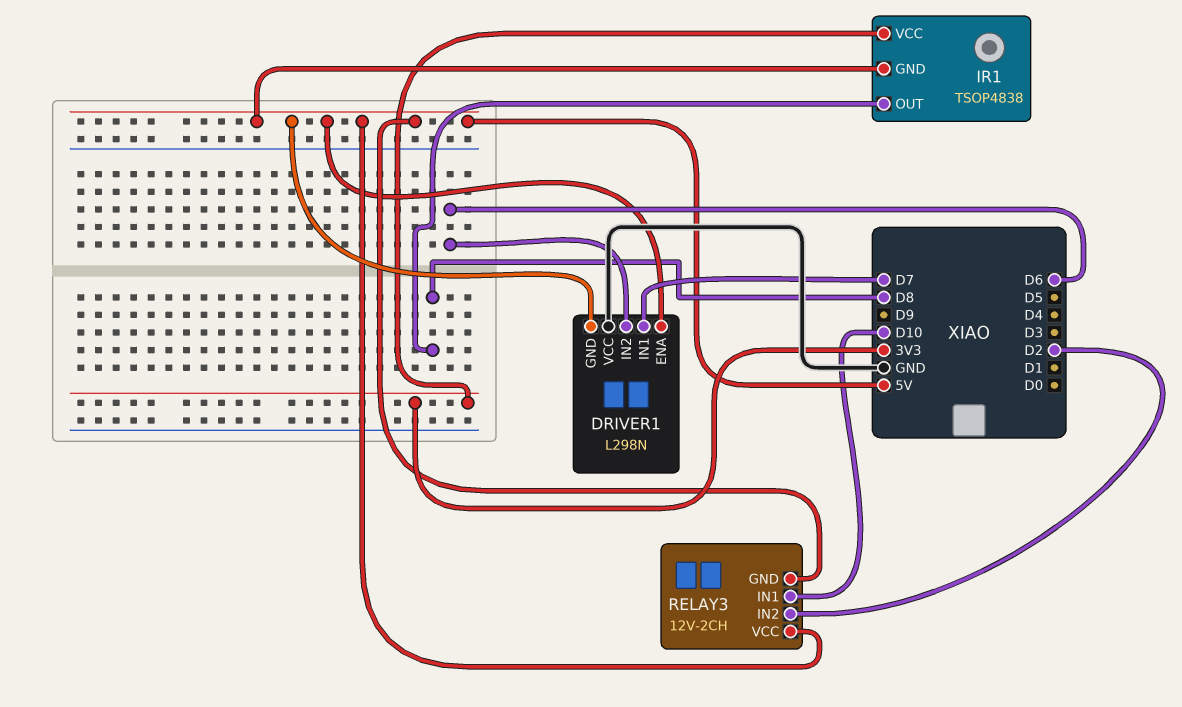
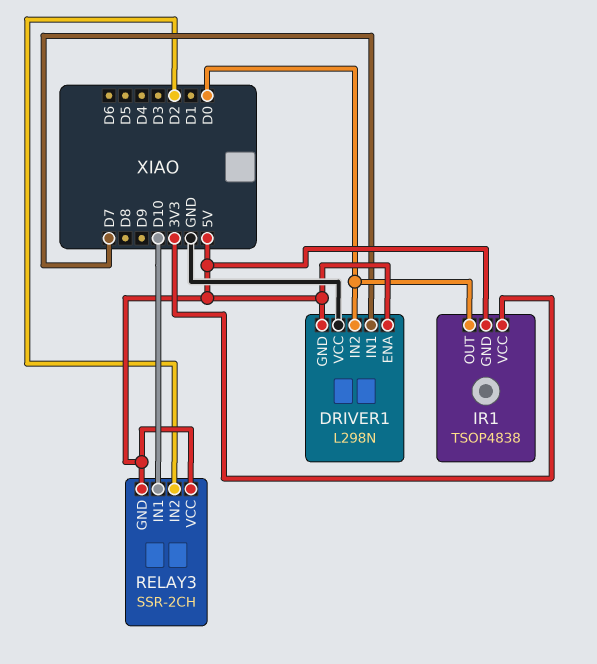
DRIVER1 pin IN2: D6 -> D0
IR1 pin OUT: D8 -> D0
RELAY3: 12V-2CH -> SSR-2CH

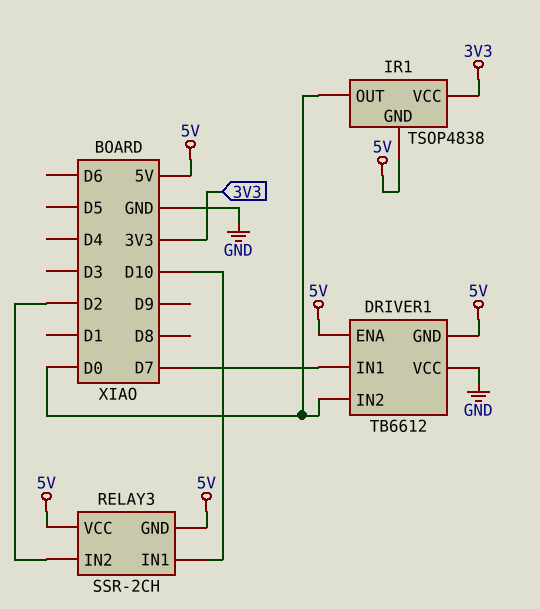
DRIVER1: L298N -> TB6612

